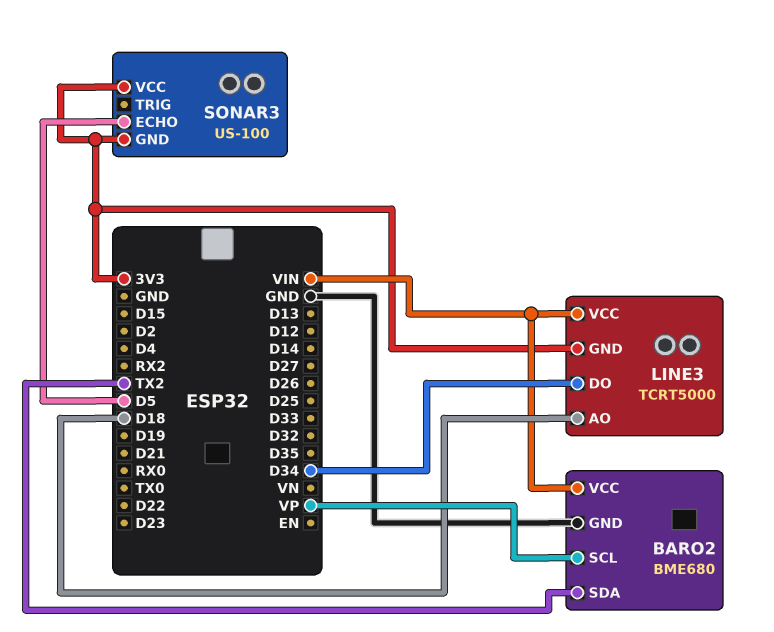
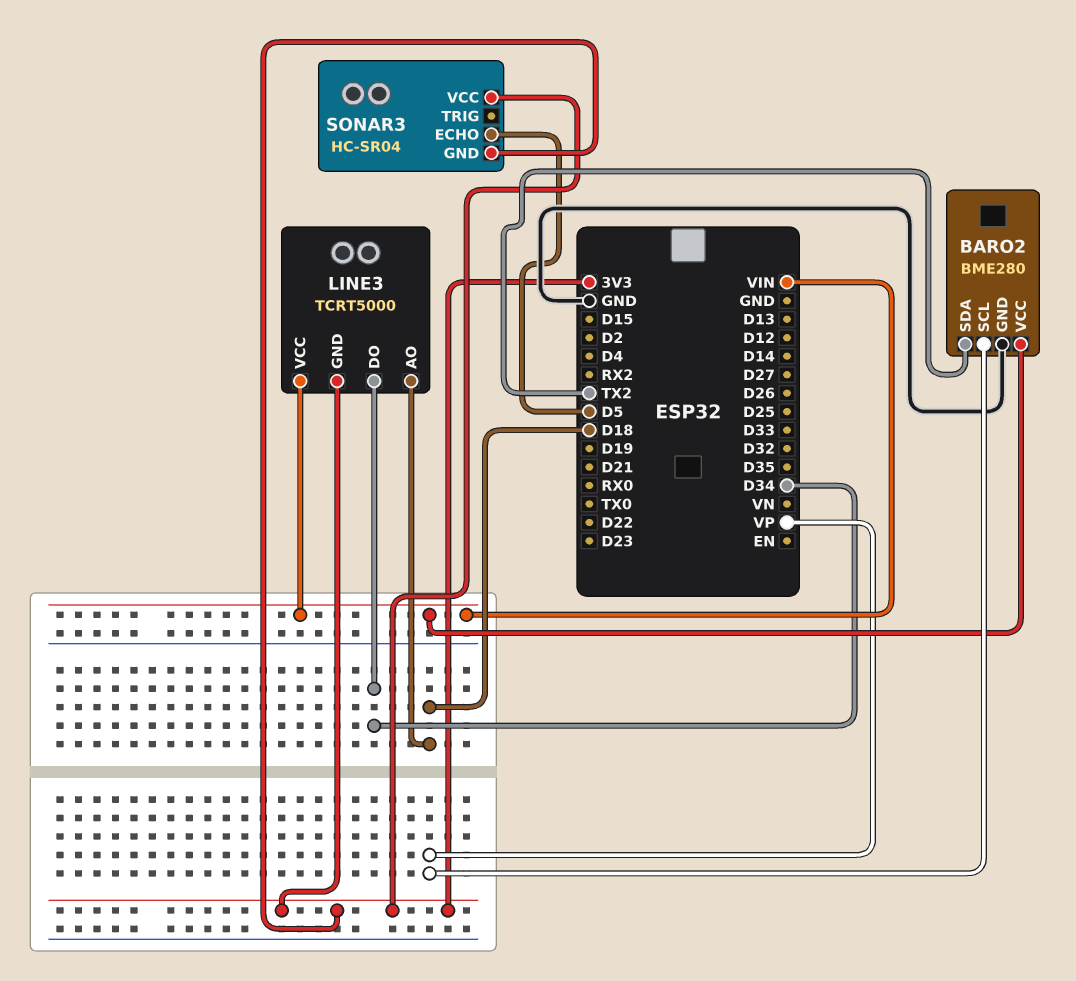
BARO2: BME680 -> BME280
SONAR3: US-100 -> HC-SR04

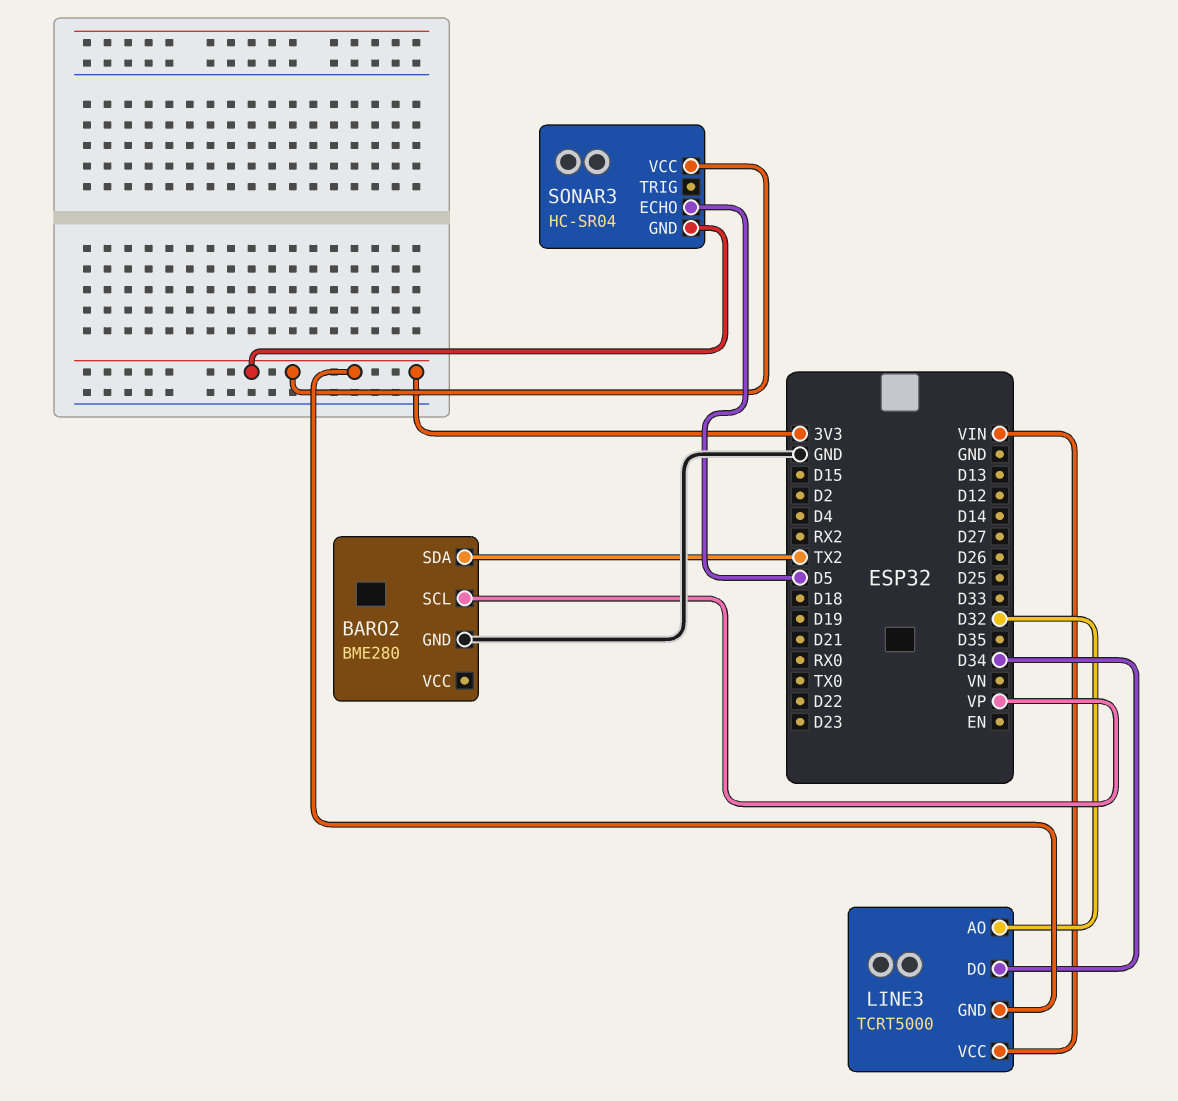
BARO2 pin VCC: VIN -> none
LINE3 pin AO: D18 -> D32

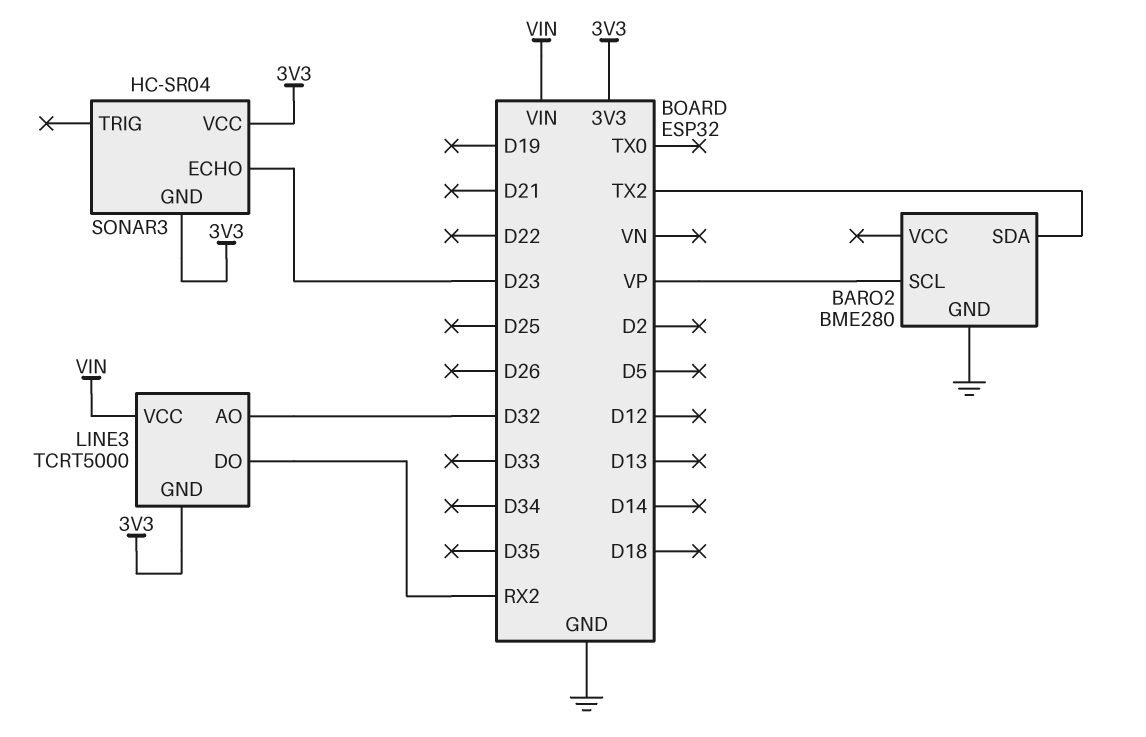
LINE3 pin DO: D34 -> RX2
SONAR3 pin ECHO: D5 -> D23

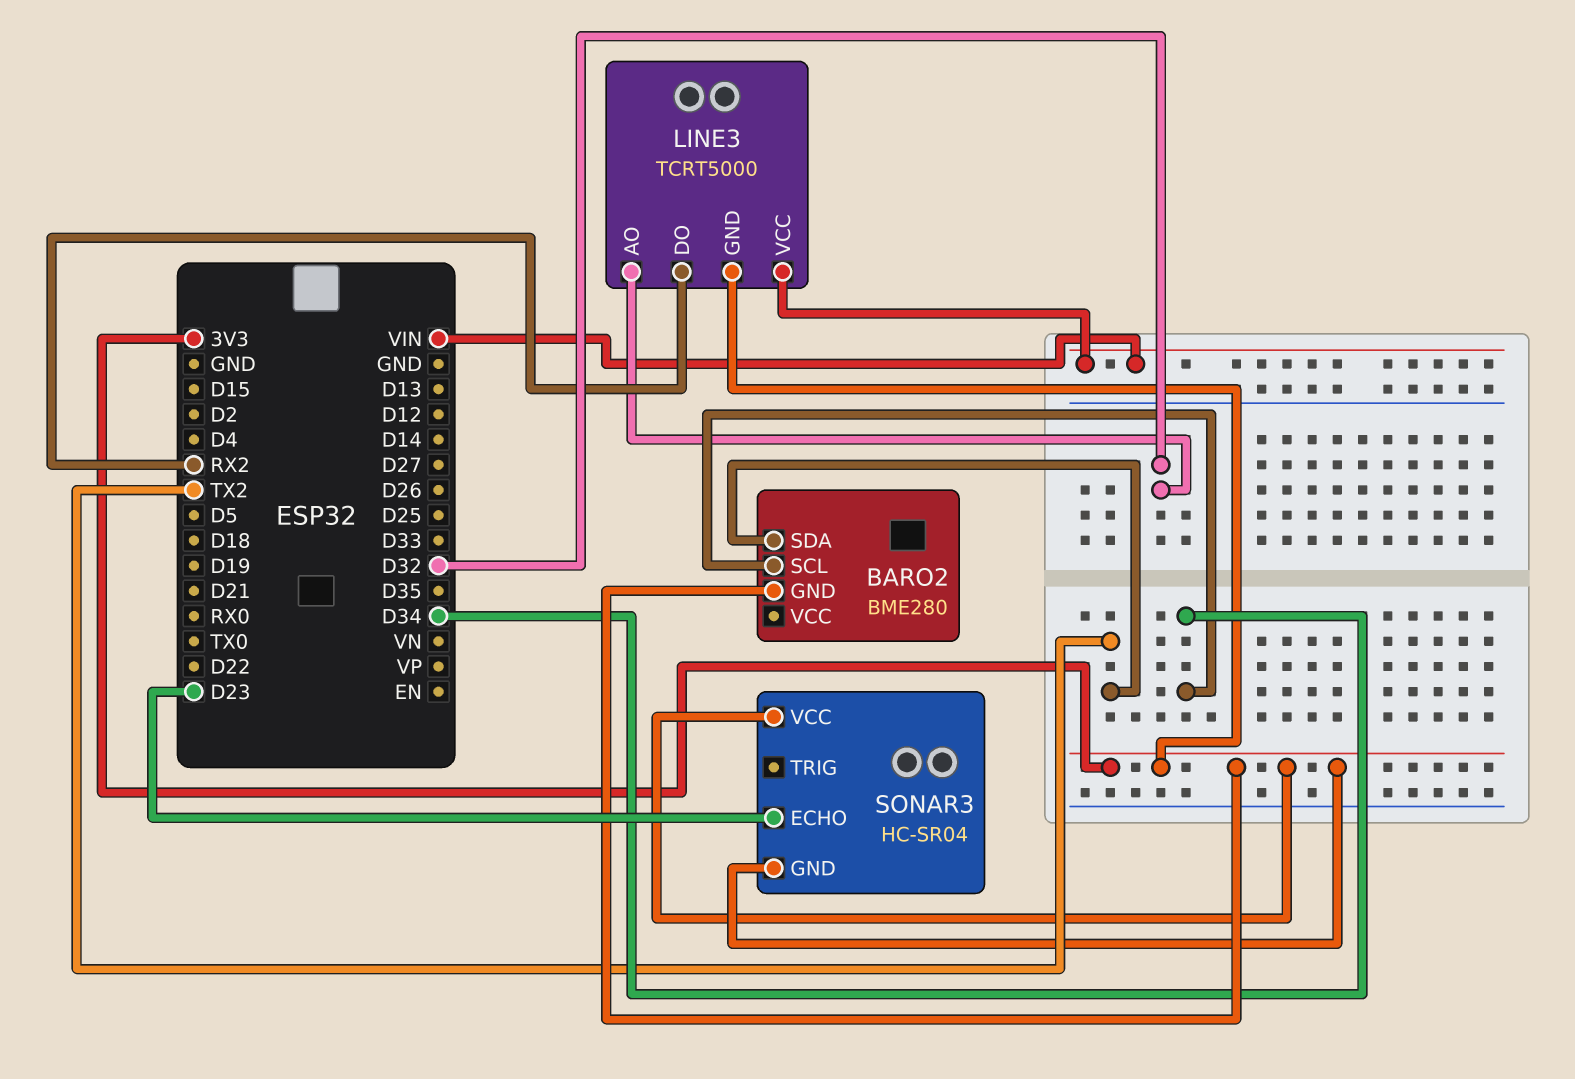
BARO2 pin GND: GND -> 3V3
BARO2 pin SCL: VP -> D34

